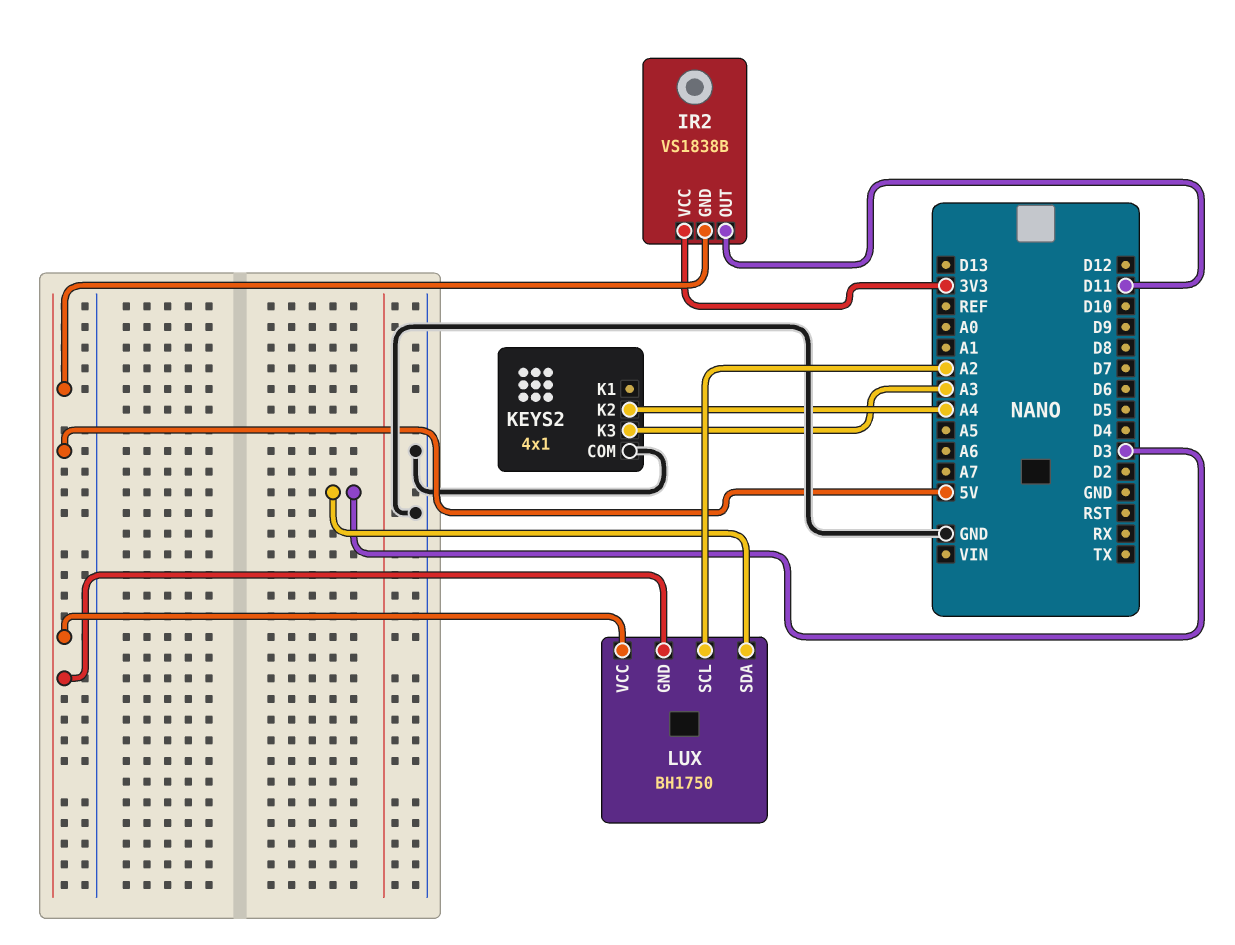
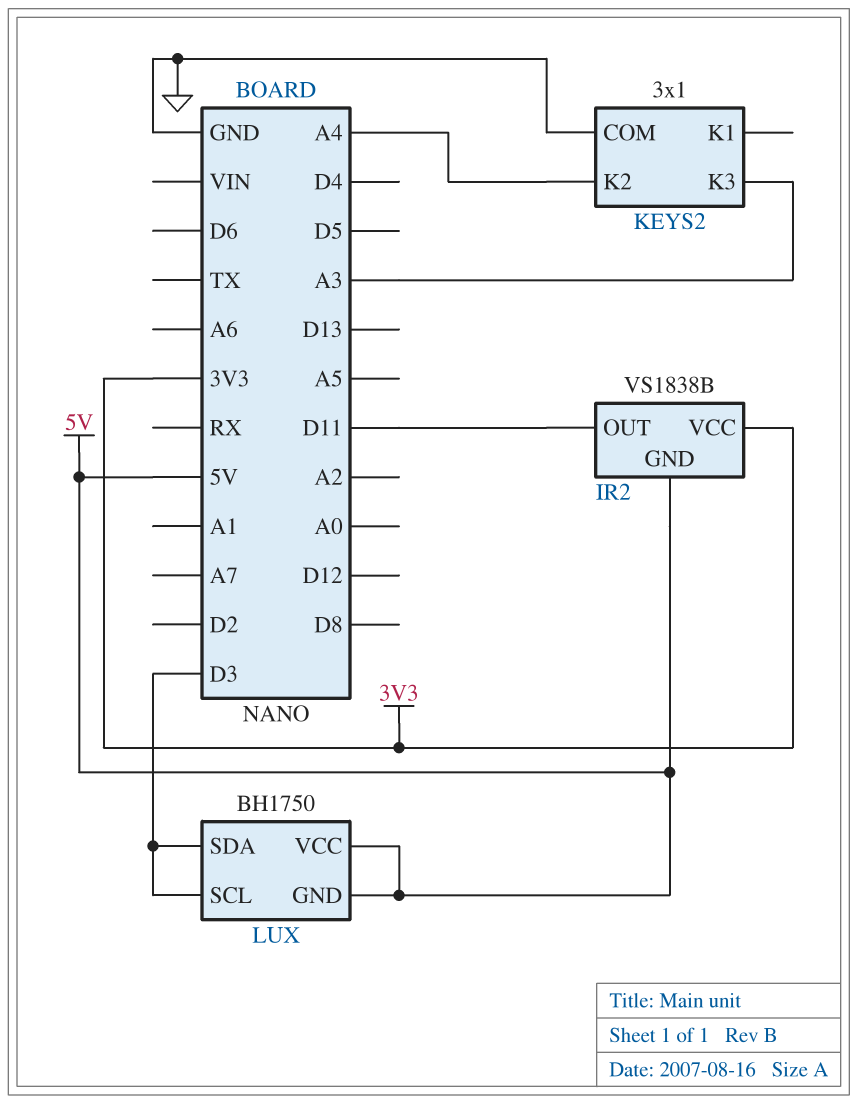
KEYS2: 4x1 -> 3x1
LUX pin SCL: A2 -> D3

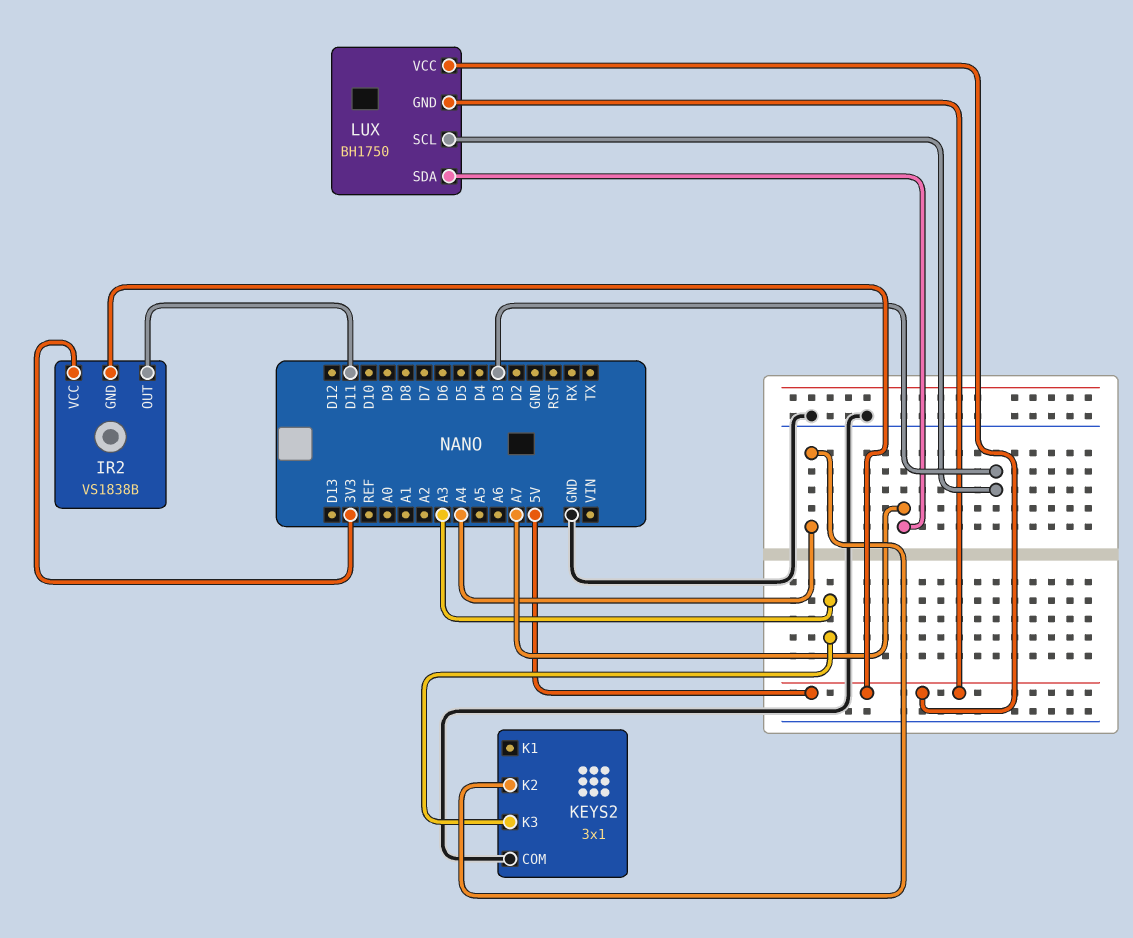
LUX pin SDA: D3 -> A7

